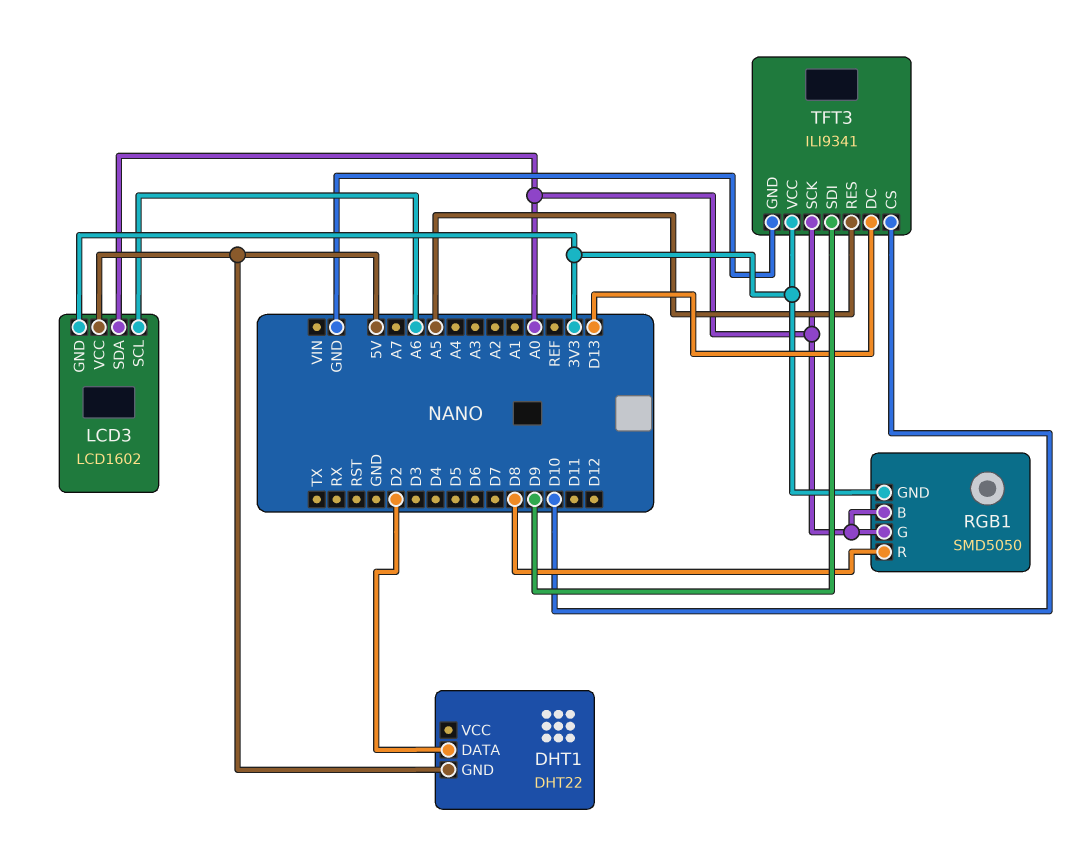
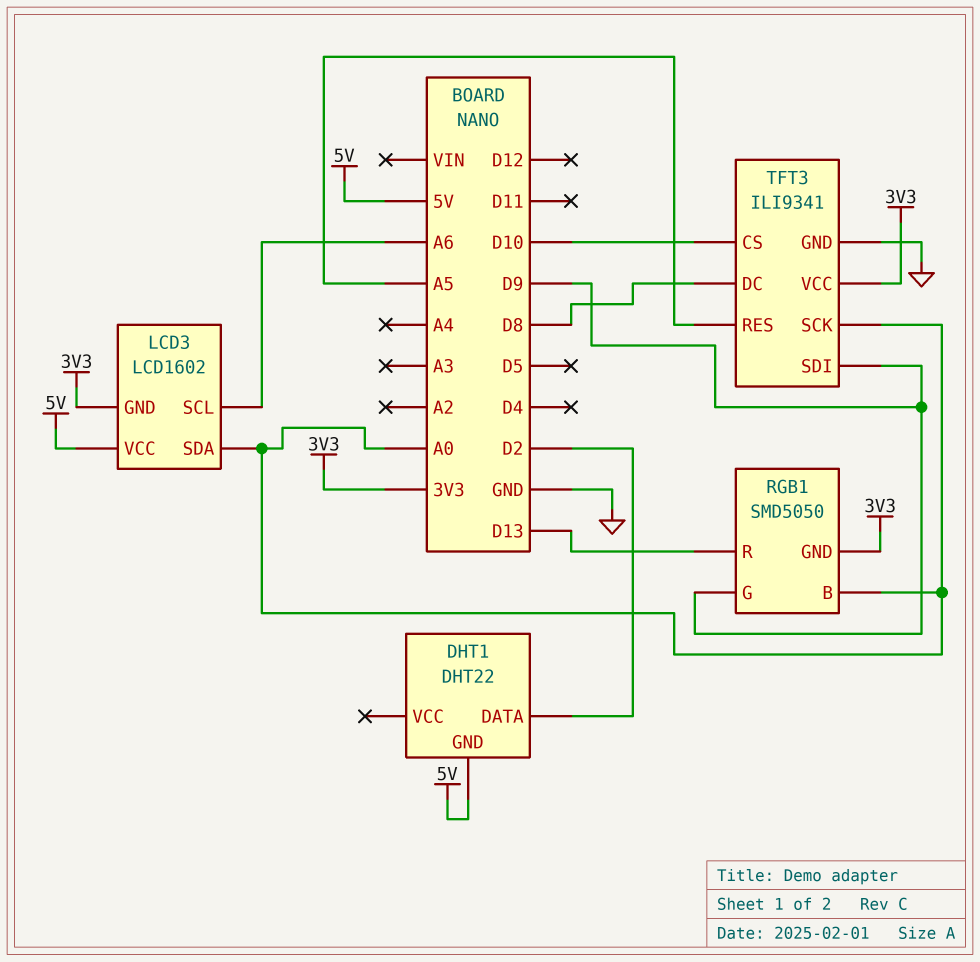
RGB1 pin G: A0 -> D9
RGB1 pin R: D8 -> D13
TFT3 pin DC: D13 -> D8

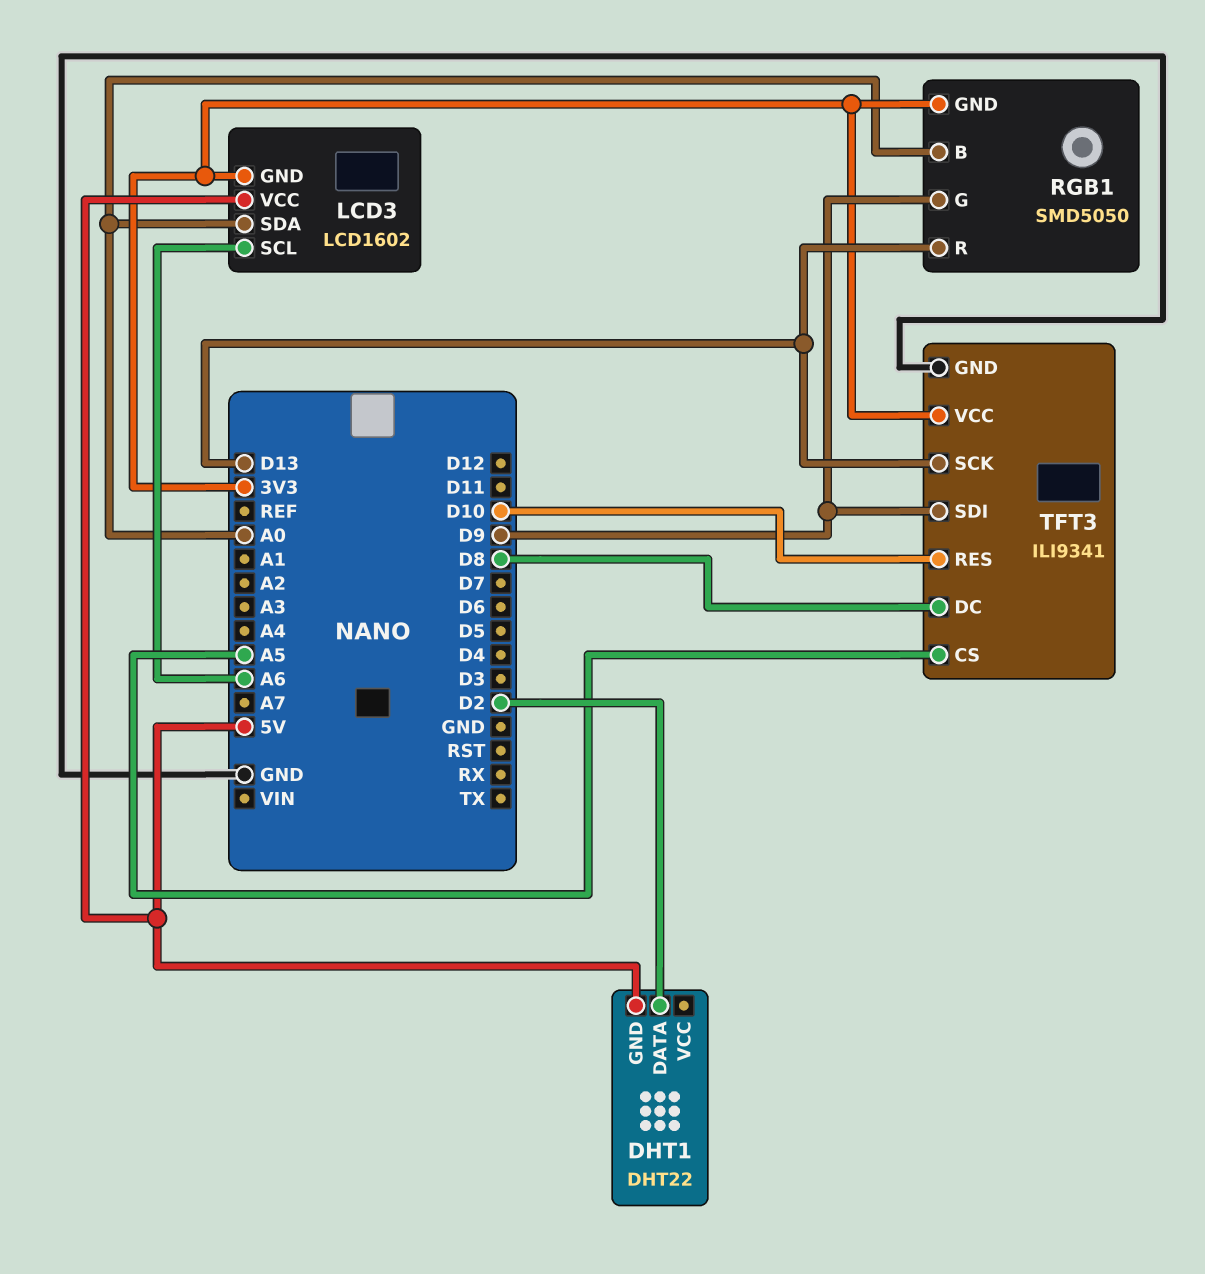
TFT3 pin CS: D10 -> A5
TFT3 pin RES: A5 -> D10
TFT3 pin SCK: A0 -> D13

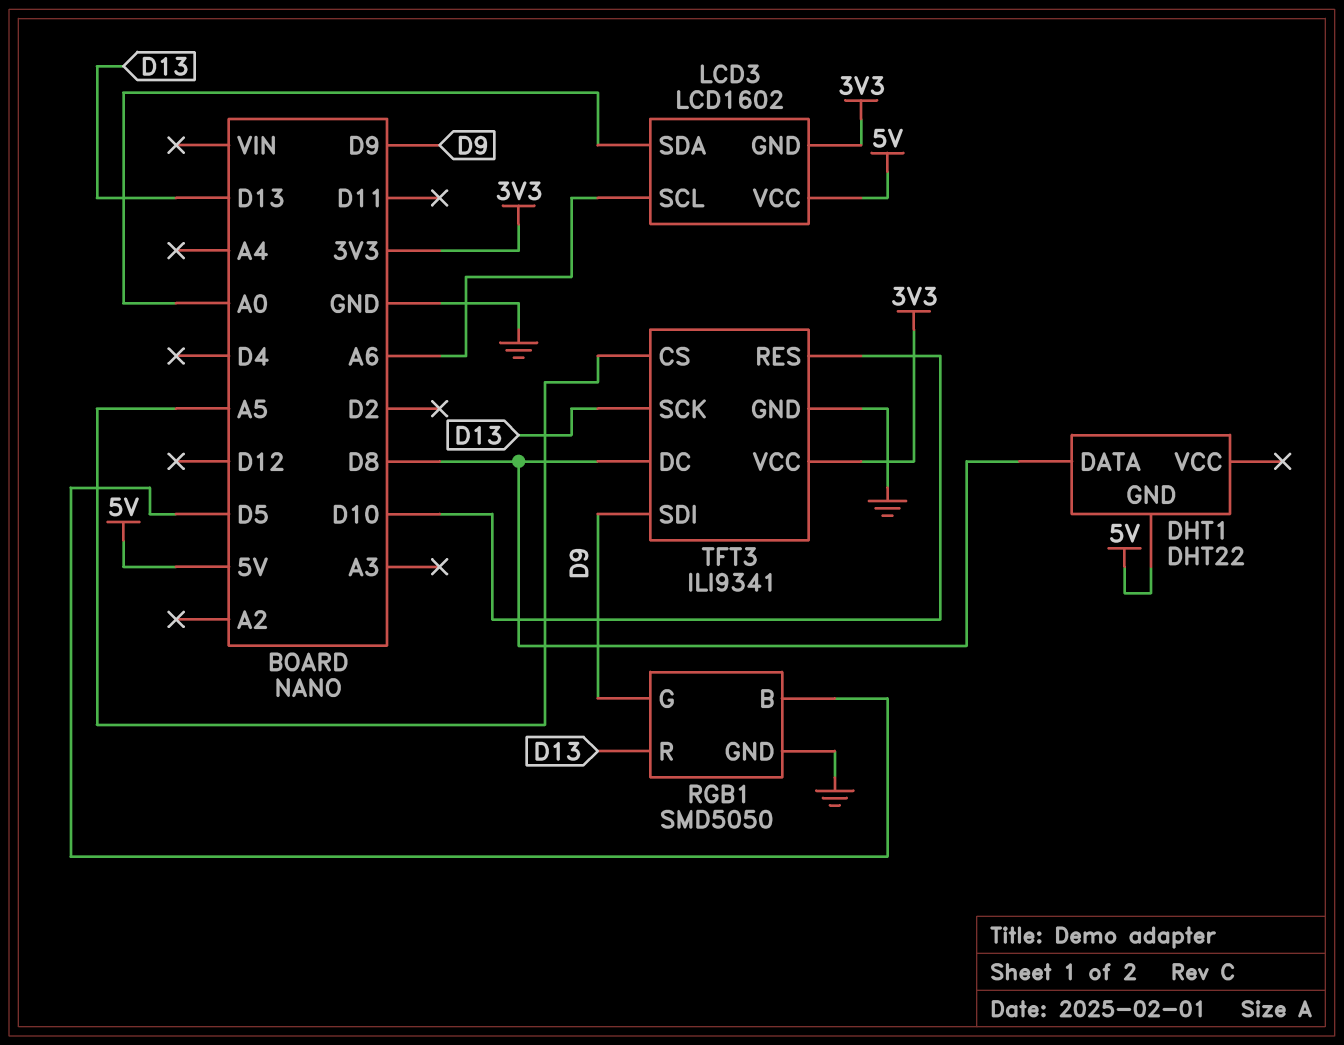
DHT1 pin DATA: D2 -> D8
RGB1 pin B: A0 -> D5
RGB1 pin GND: 3V3 -> GND

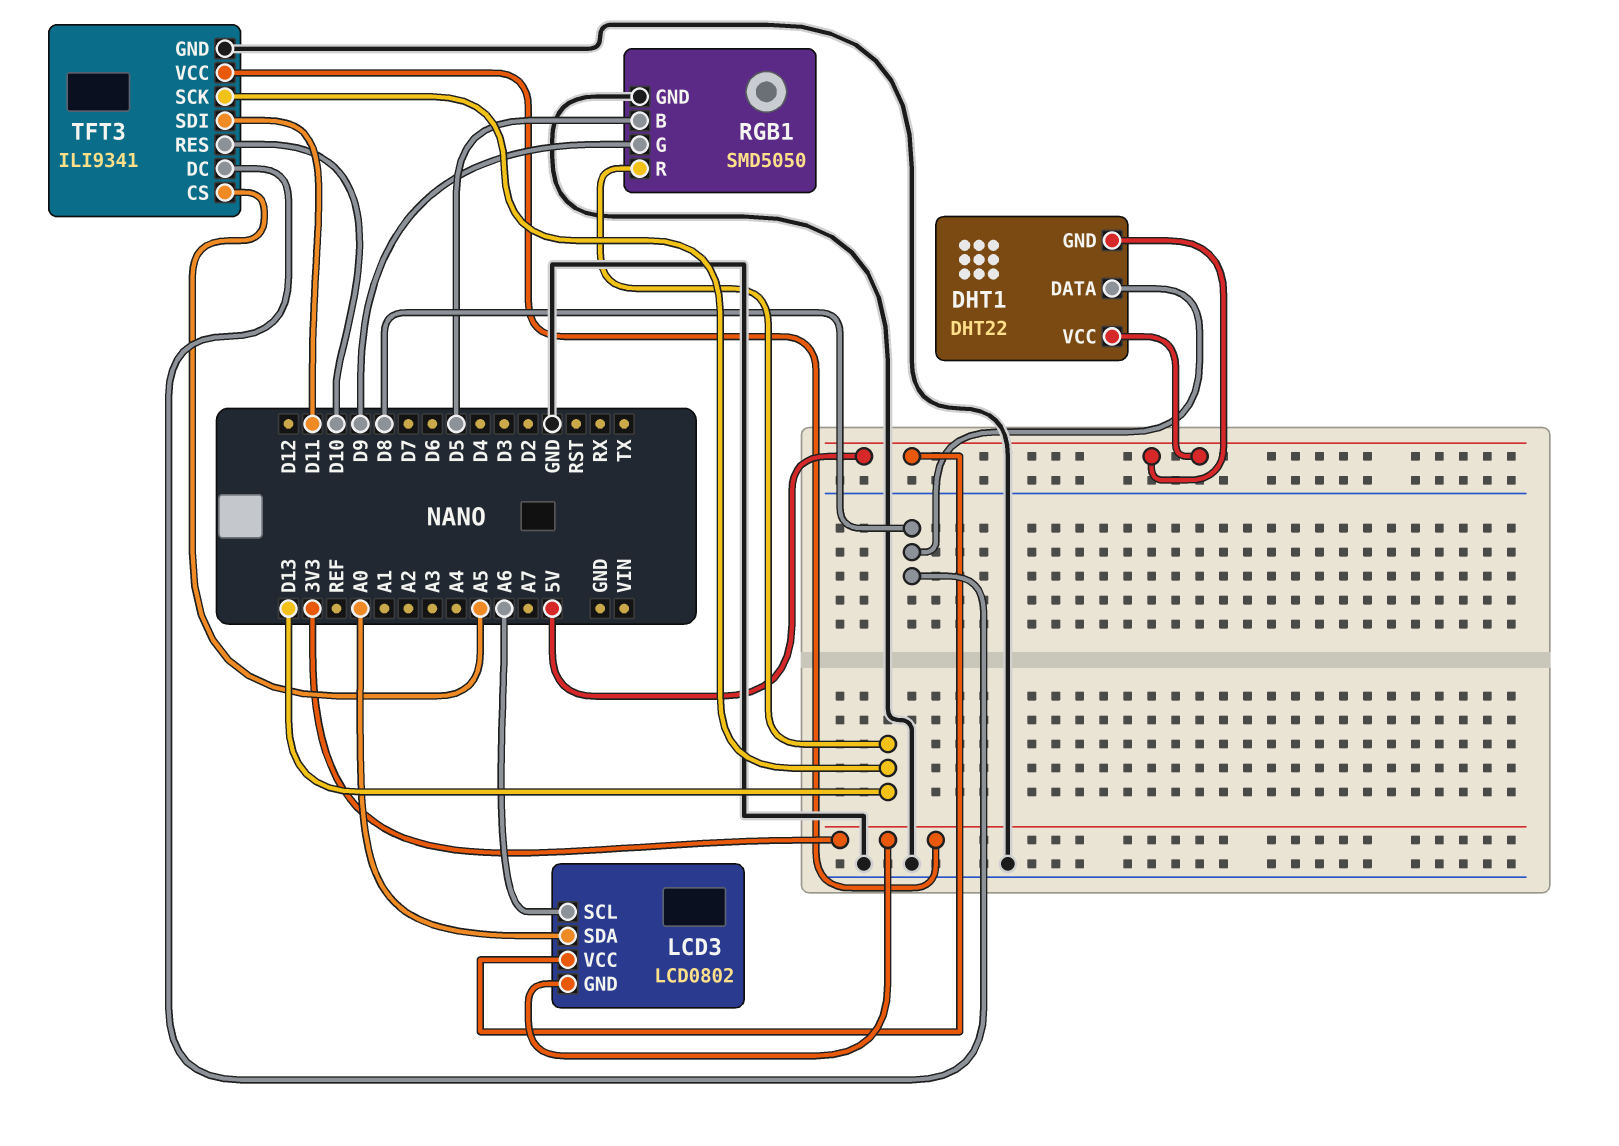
DHT1 pin VCC: none -> 5V
LCD3: LCD1602 -> LCD0802
TFT3 pin SDI: D9 -> D11

